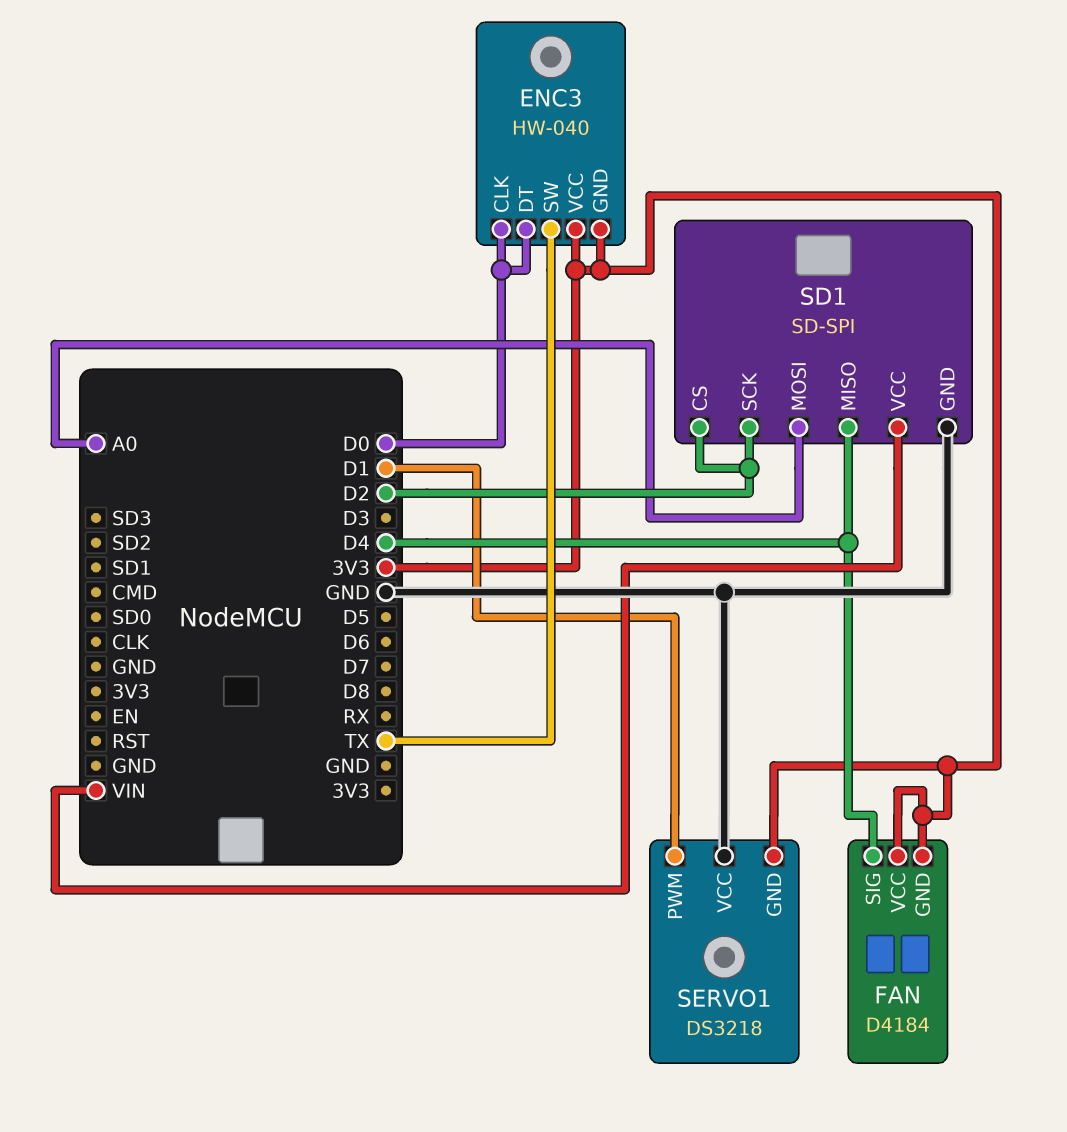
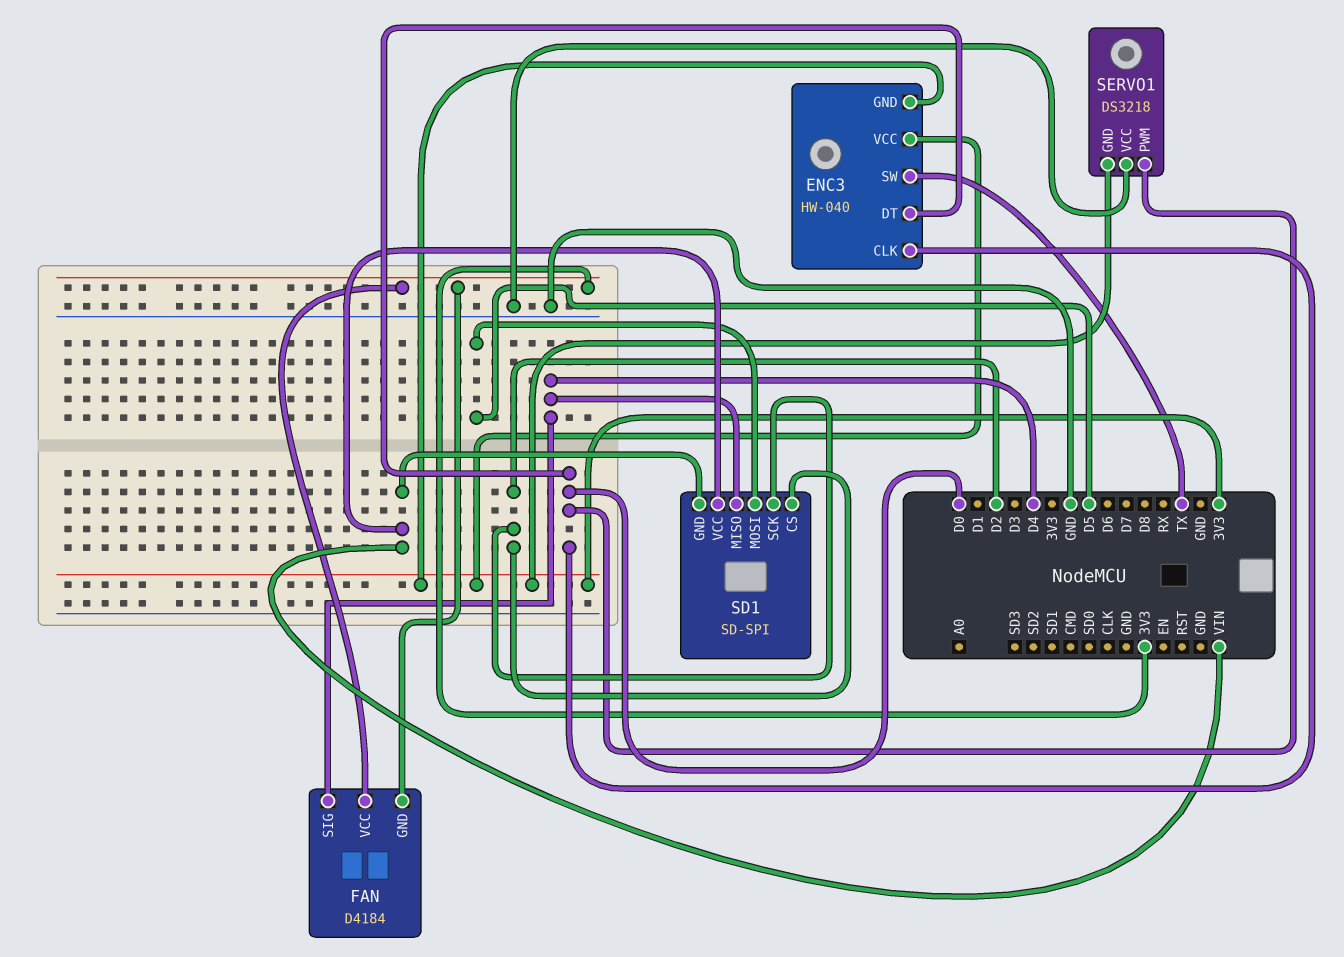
SD1 pin GND: GND -> VIN
SD1 pin MOSI: A0 -> D5
SERVO1 pin PWM: D1 -> D0

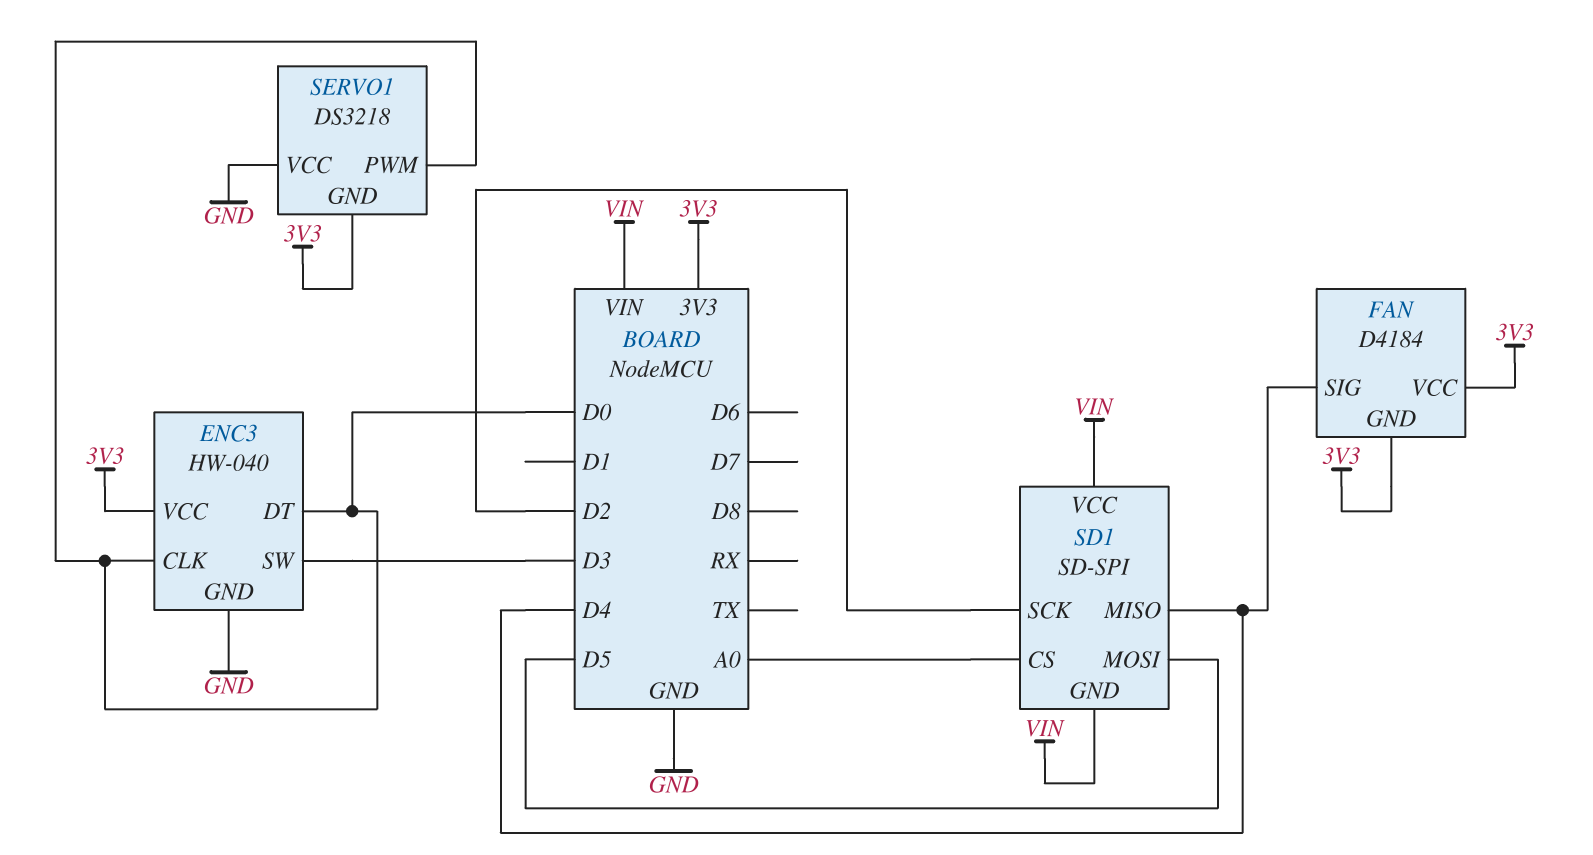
ENC3 pin GND: 3V3 -> GND
ENC3 pin SW: TX -> D3
SD1 pin CS: D2 -> A0

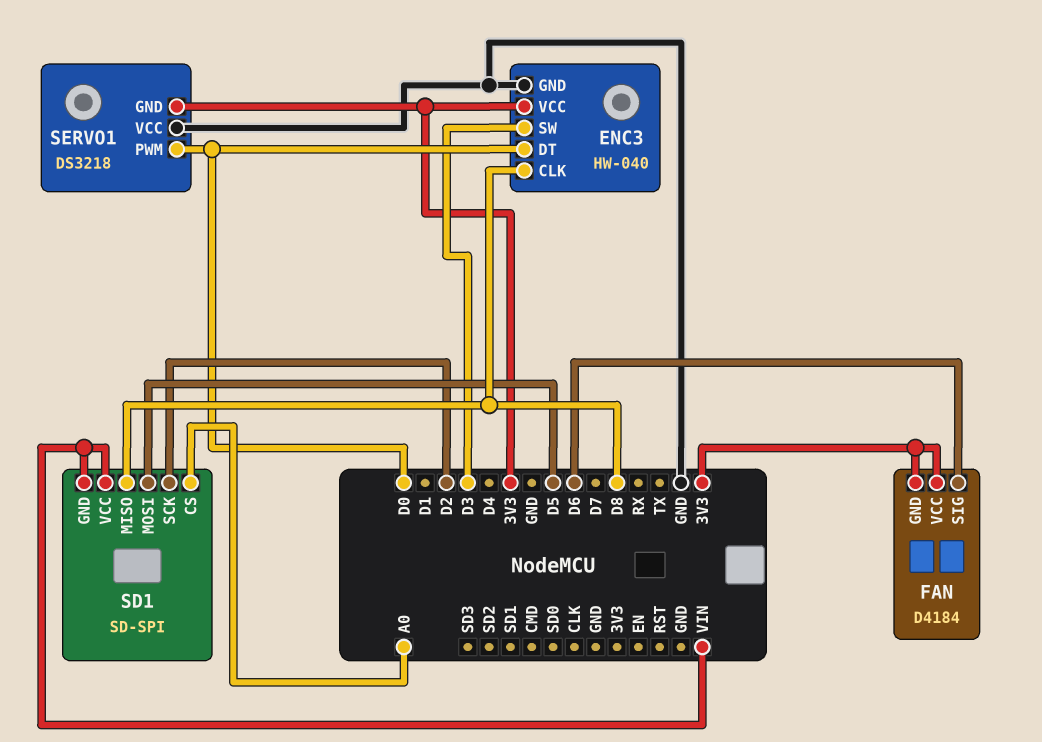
ENC3 pin CLK: D0 -> D8
FAN pin SIG: D4 -> D6
SD1 pin MISO: D4 -> D8

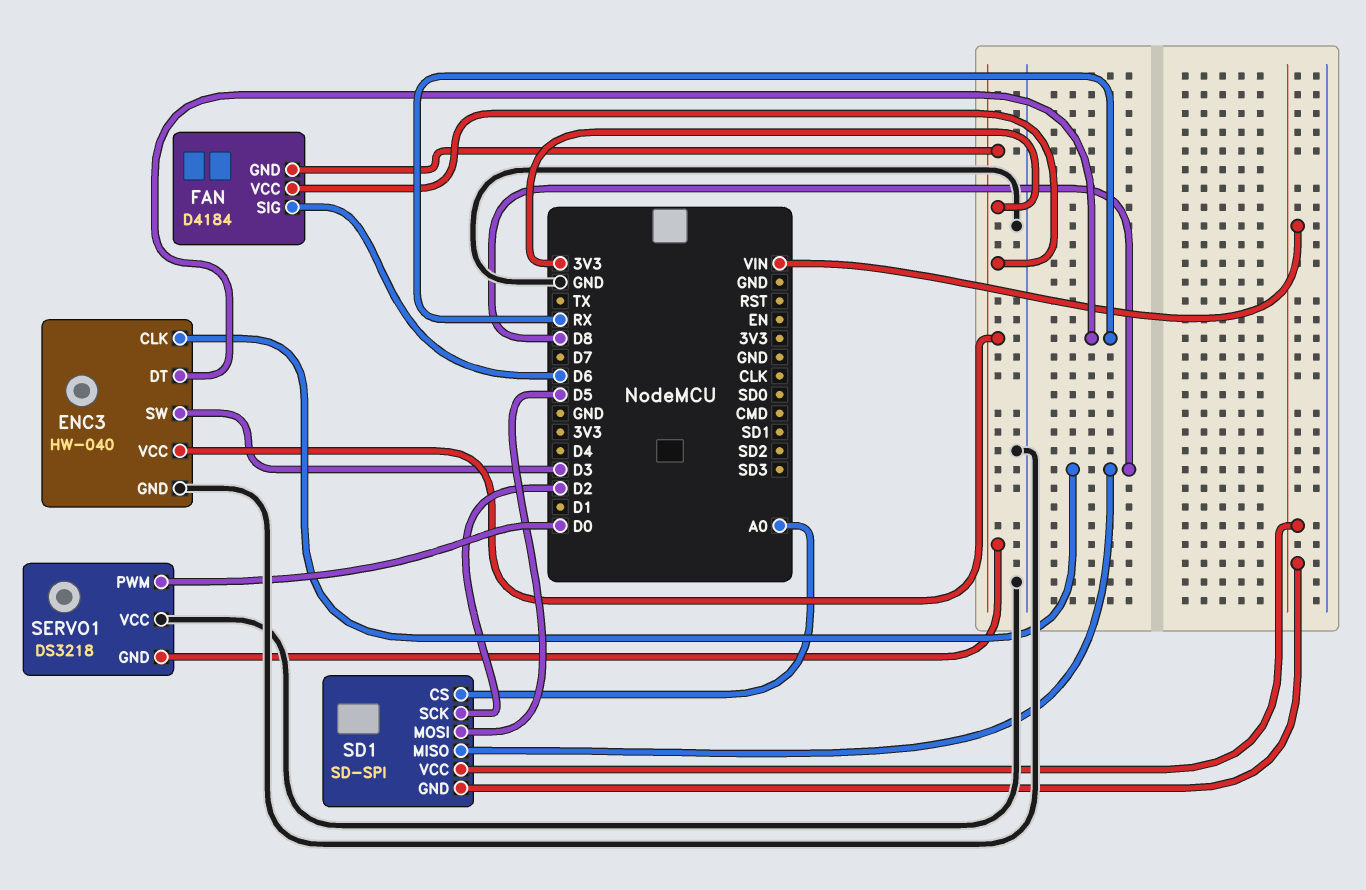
ENC3 pin DT: D0 -> RX

